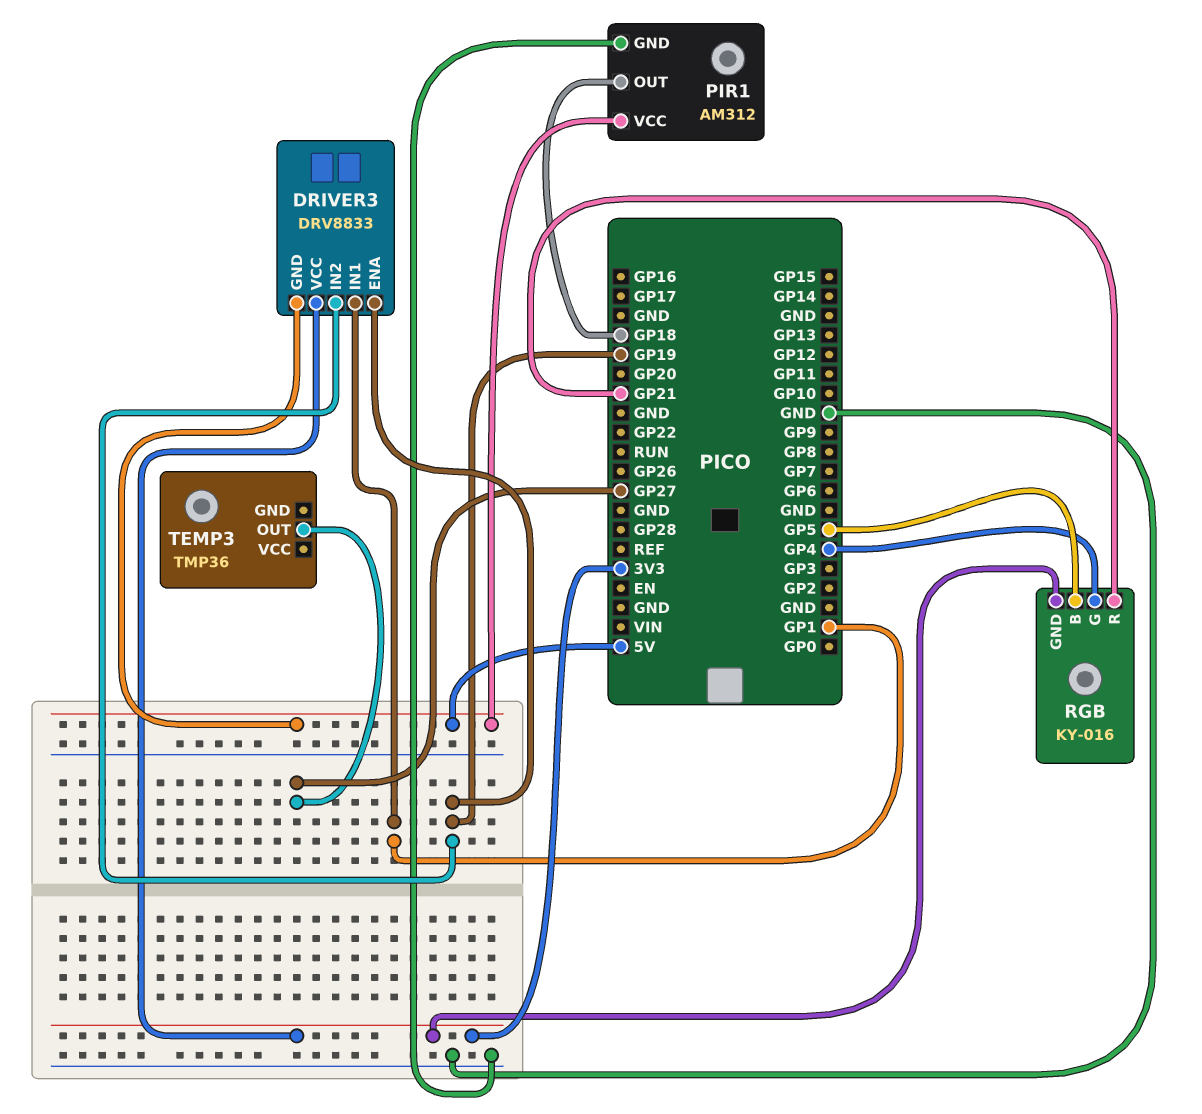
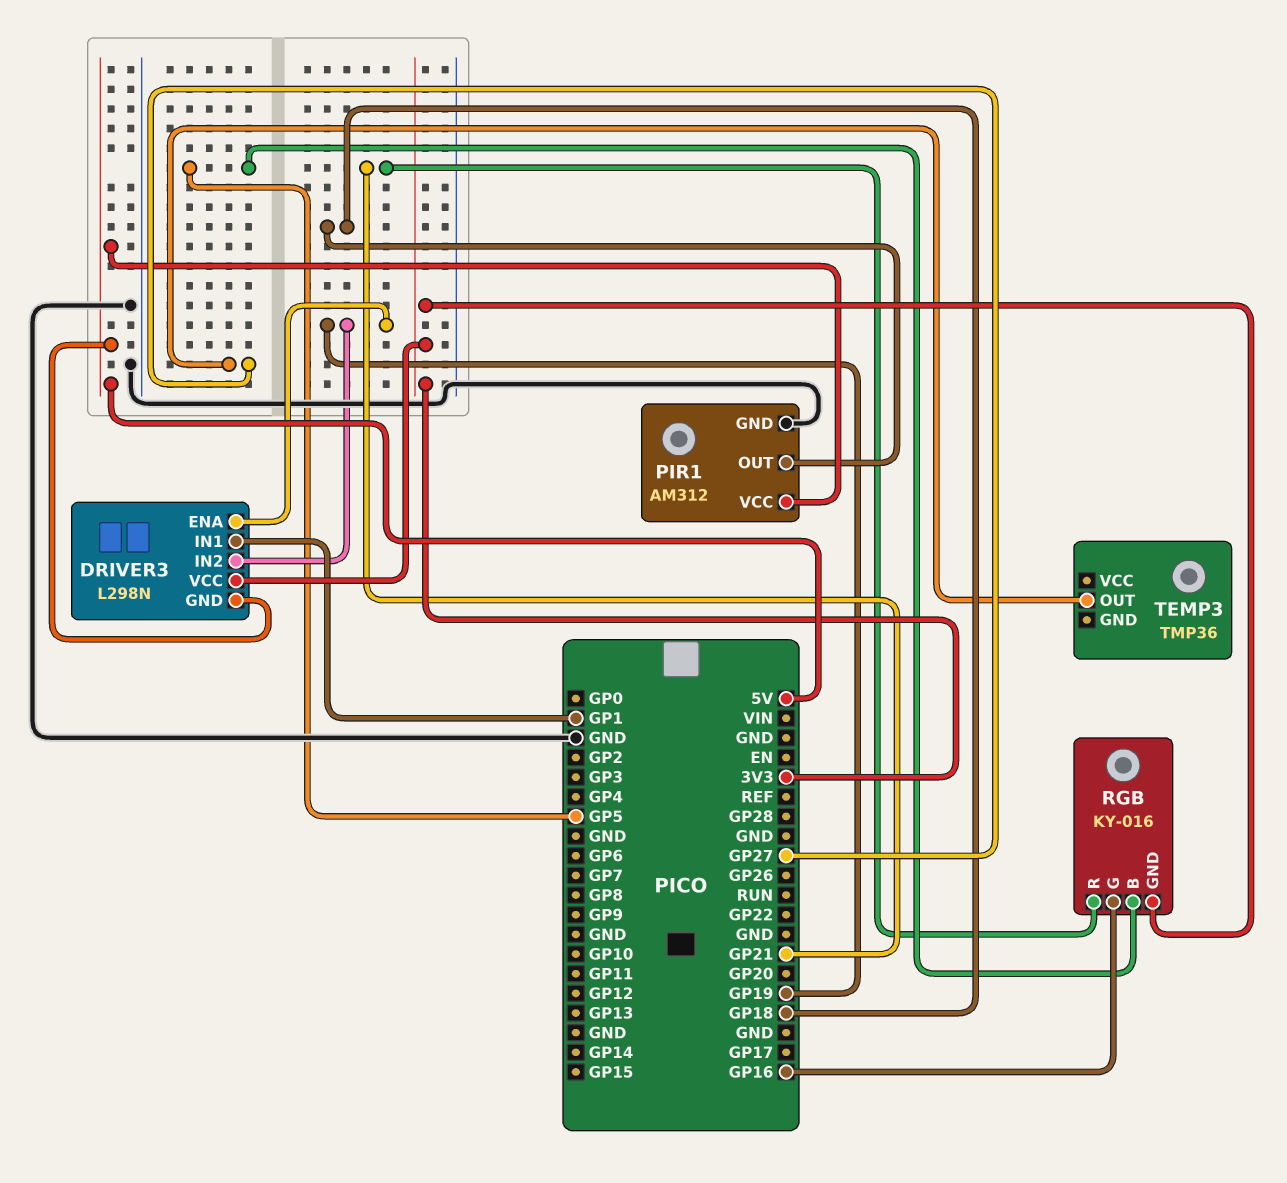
DRIVER3: DRV8833 -> L298N
RGB pin G: GP4 -> GP16

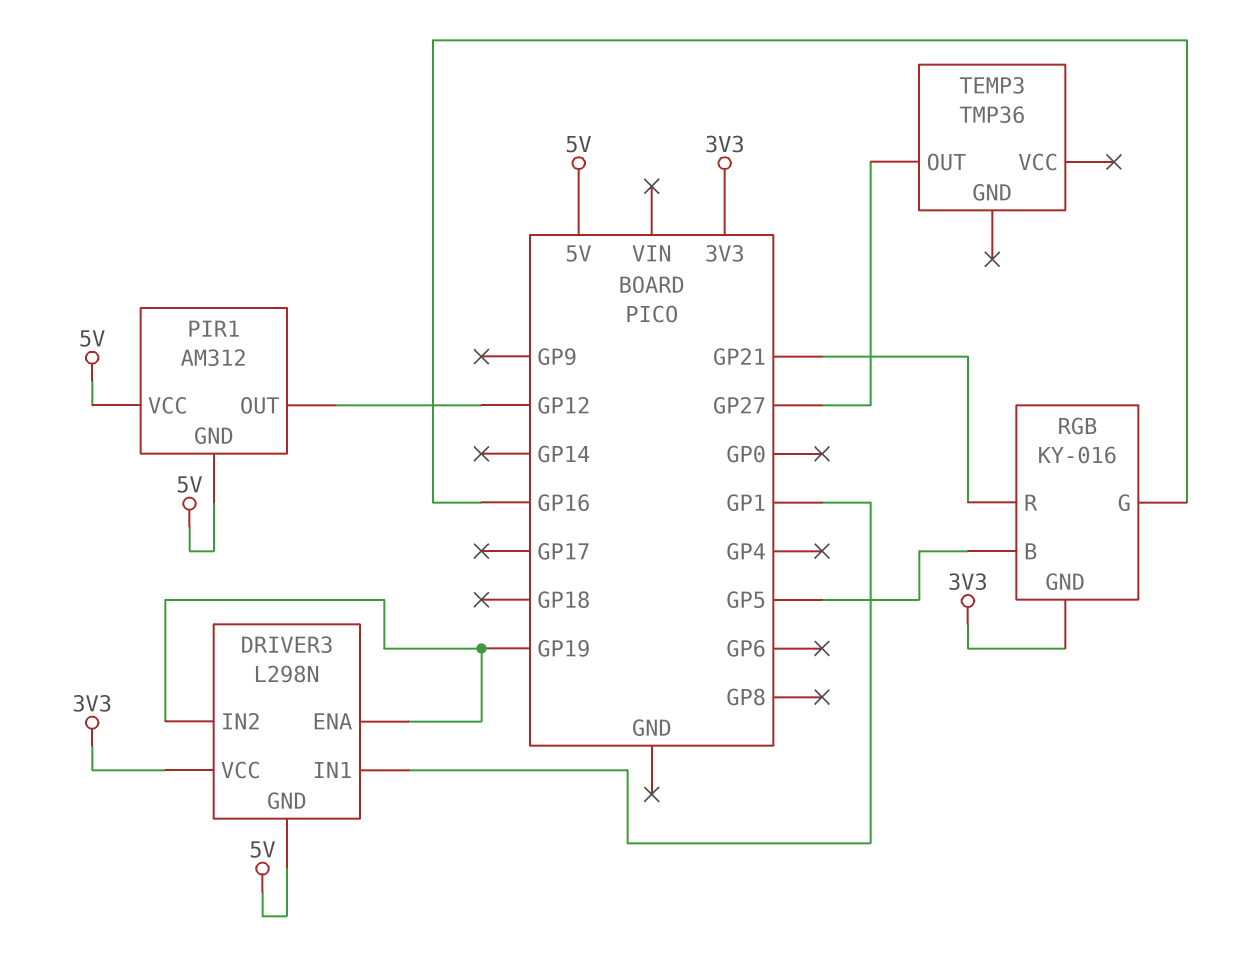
PIR1 pin GND: GND -> 5V
PIR1 pin OUT: GP18 -> GP12

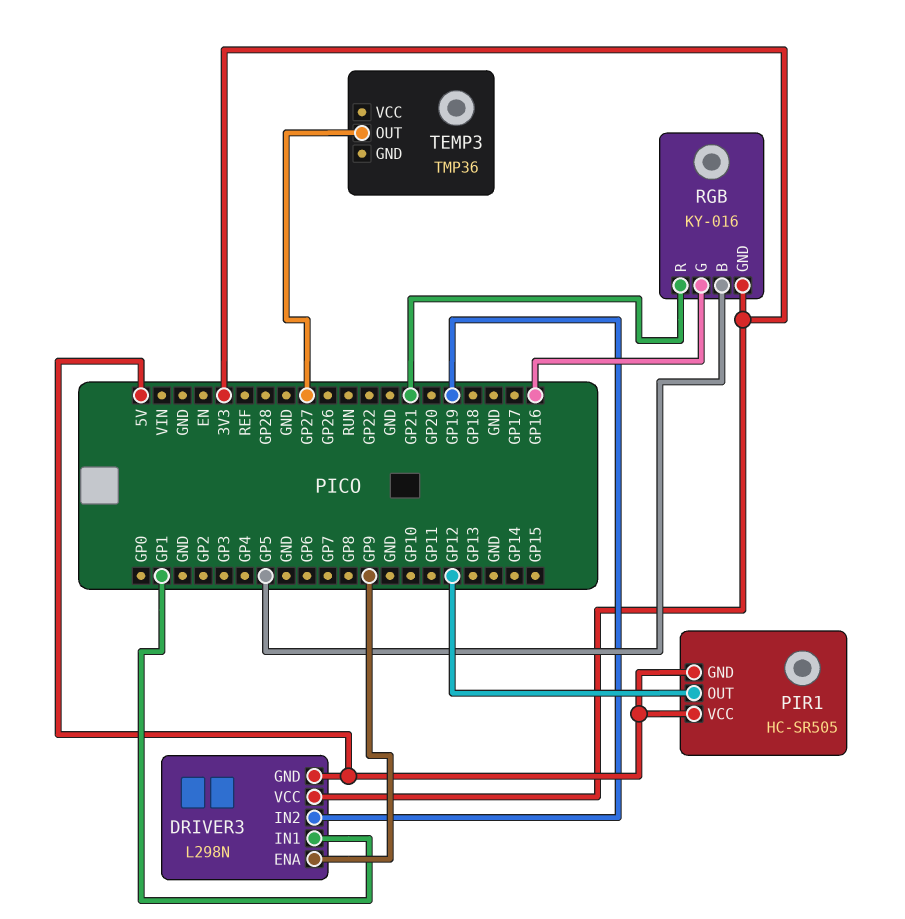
DRIVER3 pin ENA: GP19 -> GP9
PIR1: AM312 -> HC-SR505

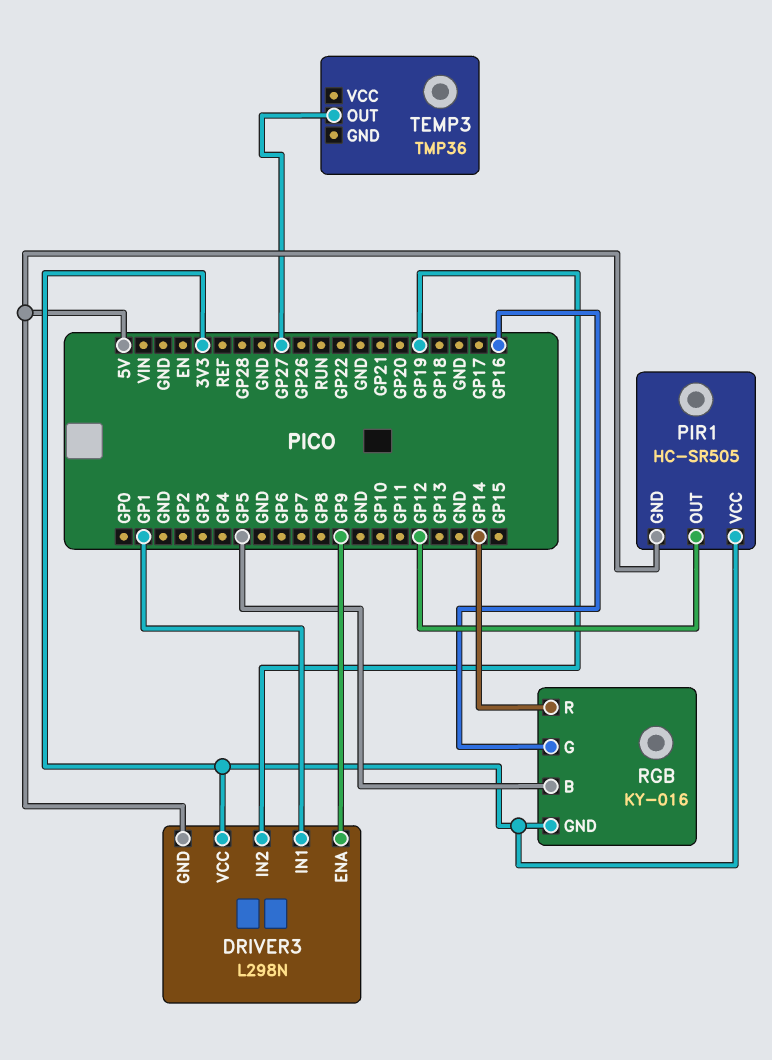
PIR1 pin VCC: 5V -> 3V3
RGB pin R: GP21 -> GP14

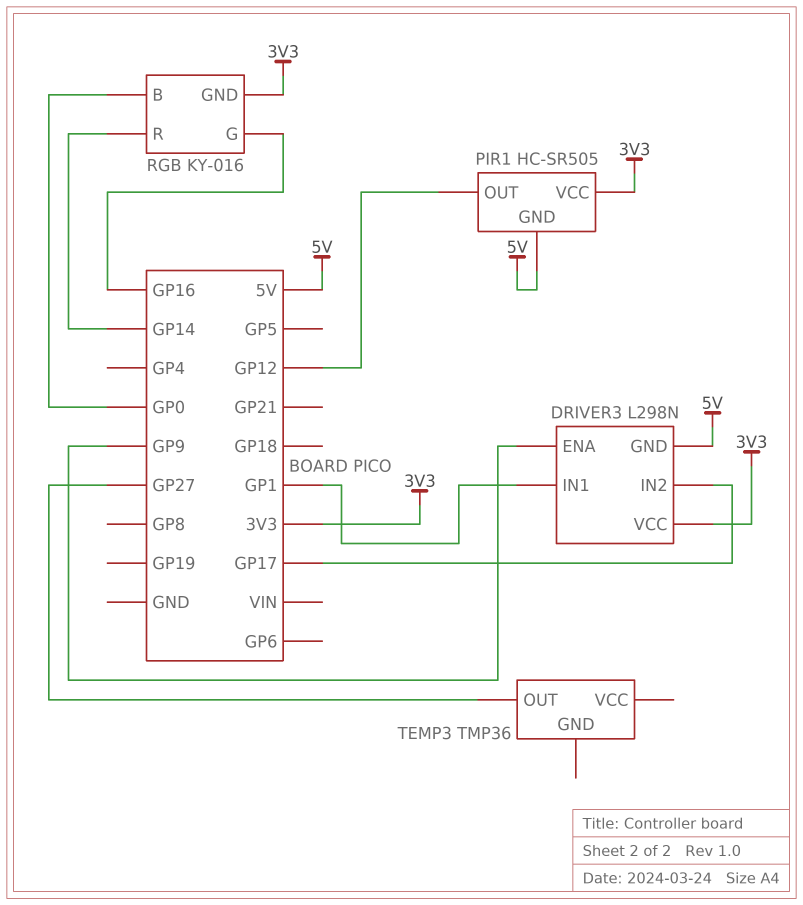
DRIVER3 pin IN2: GP19 -> GP17
RGB pin B: GP5 -> GP0

